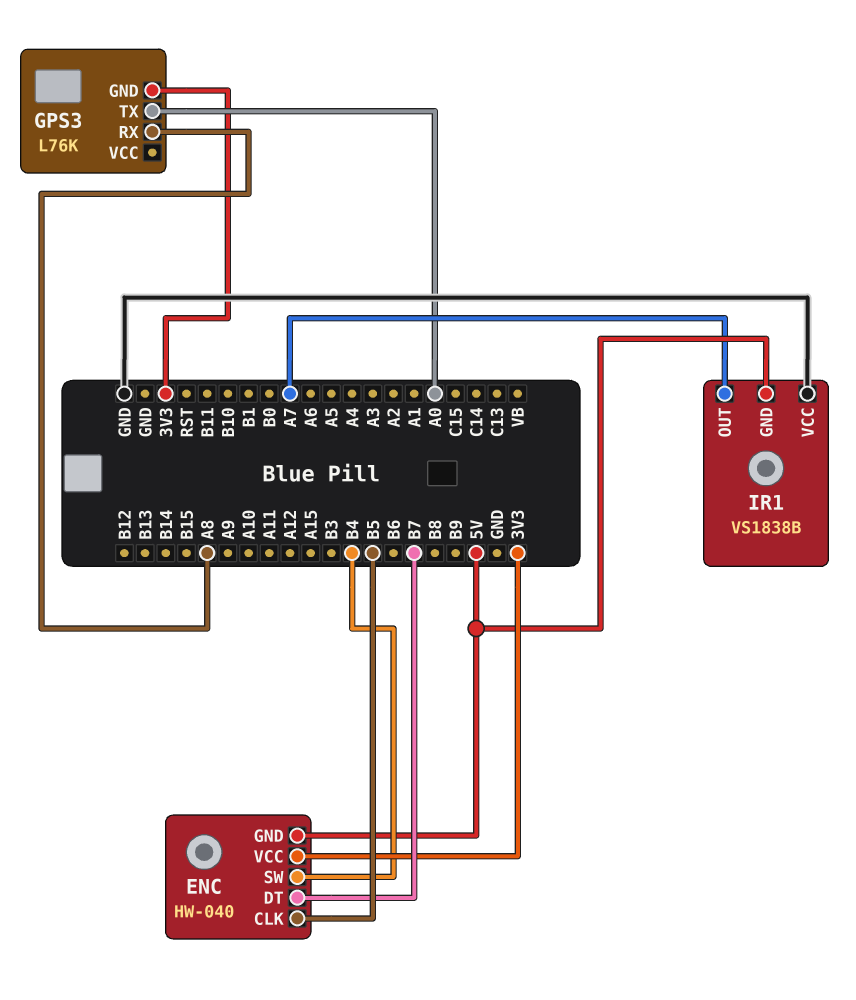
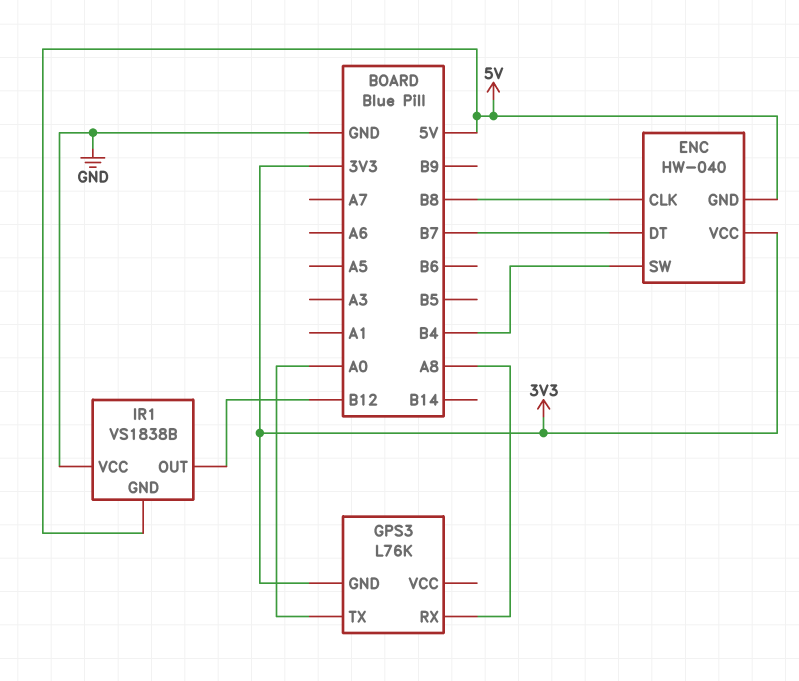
ENC pin CLK: B5 -> B8
IR1 pin OUT: A7 -> B12

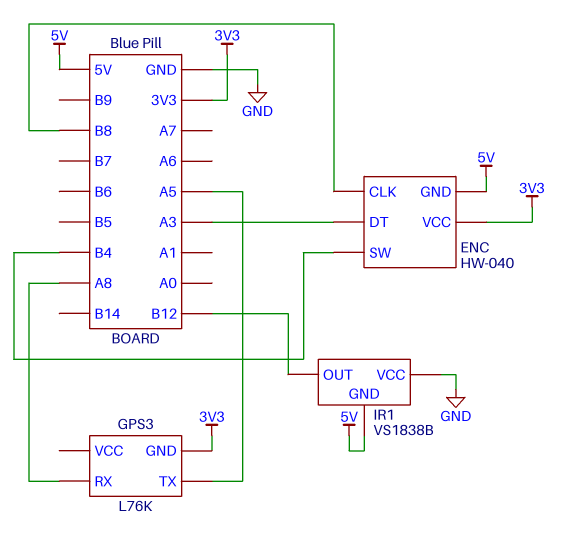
ENC pin DT: B7 -> A3
GPS3 pin TX: A0 -> A5

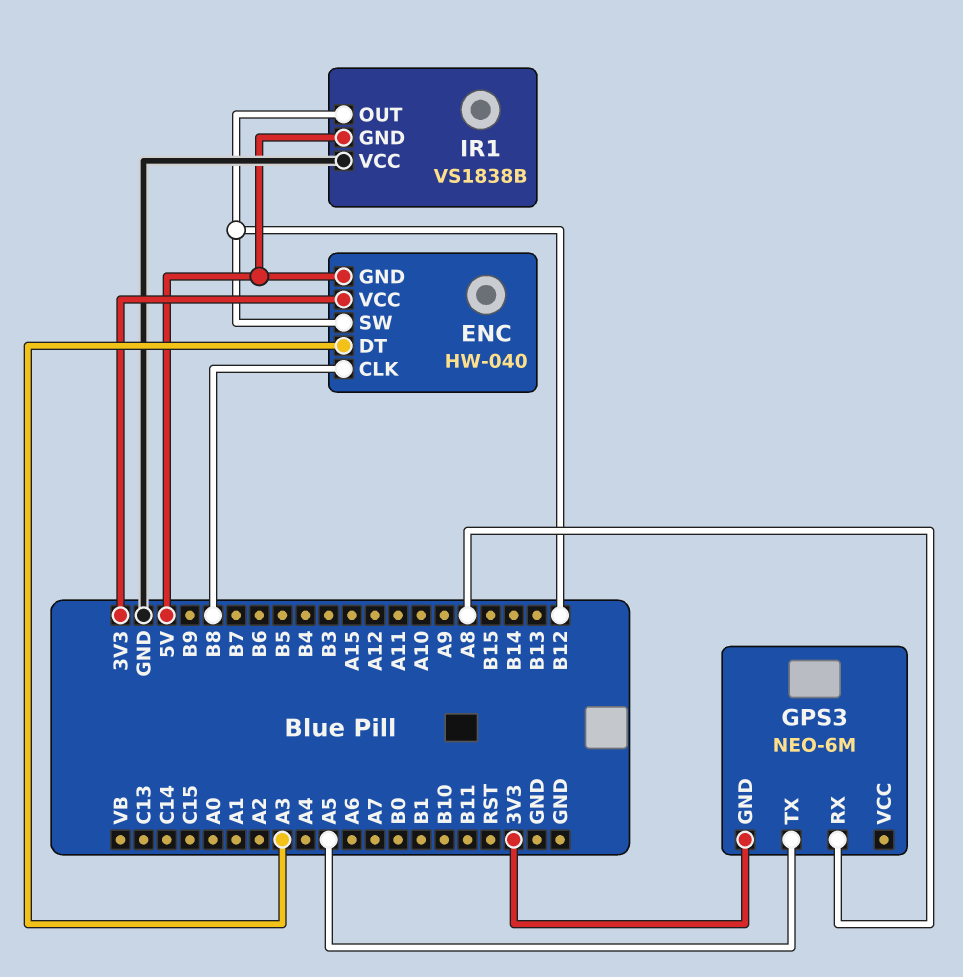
ENC pin SW: B4 -> B12
GPS3: L76K -> NEO-6M

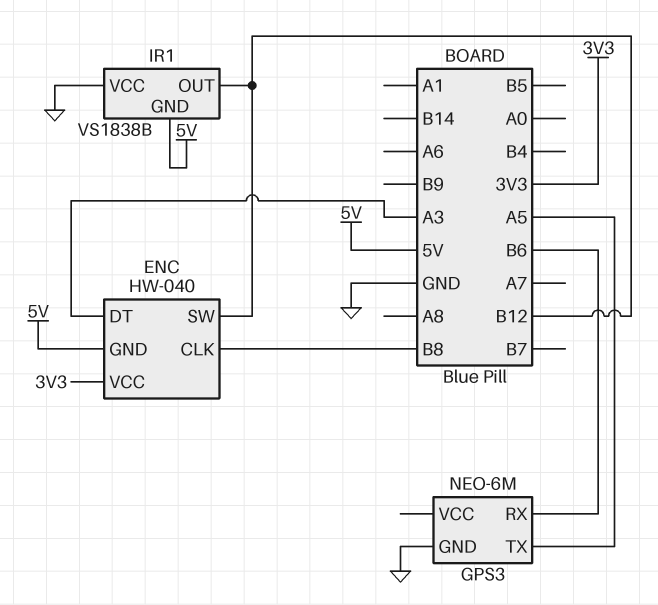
GPS3 pin GND: 3V3 -> GND
GPS3 pin RX: A8 -> B6

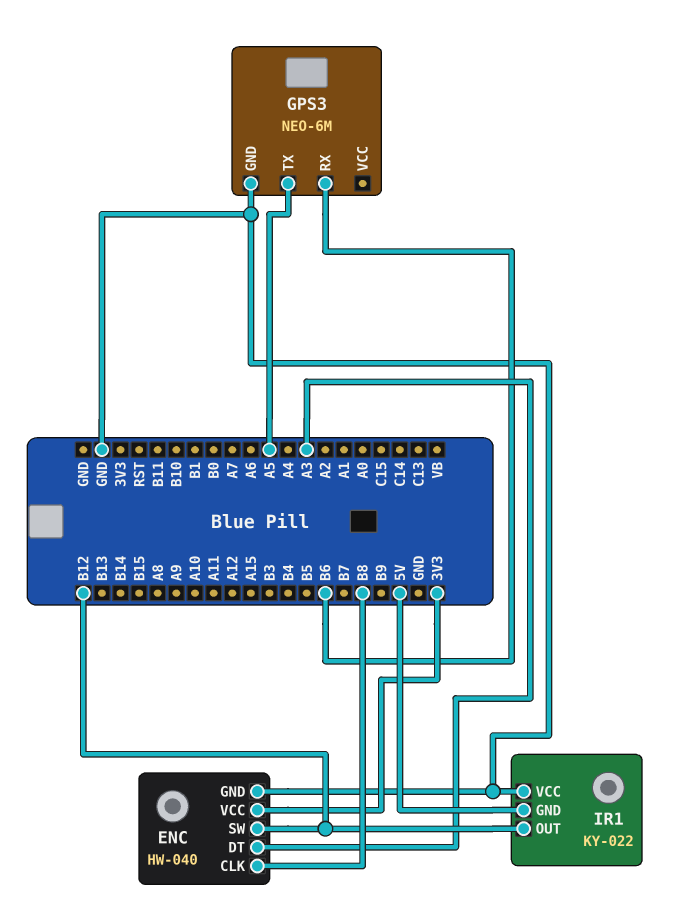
ENC pin GND: 5V -> GND
IR1: VS1838B -> KY-022

